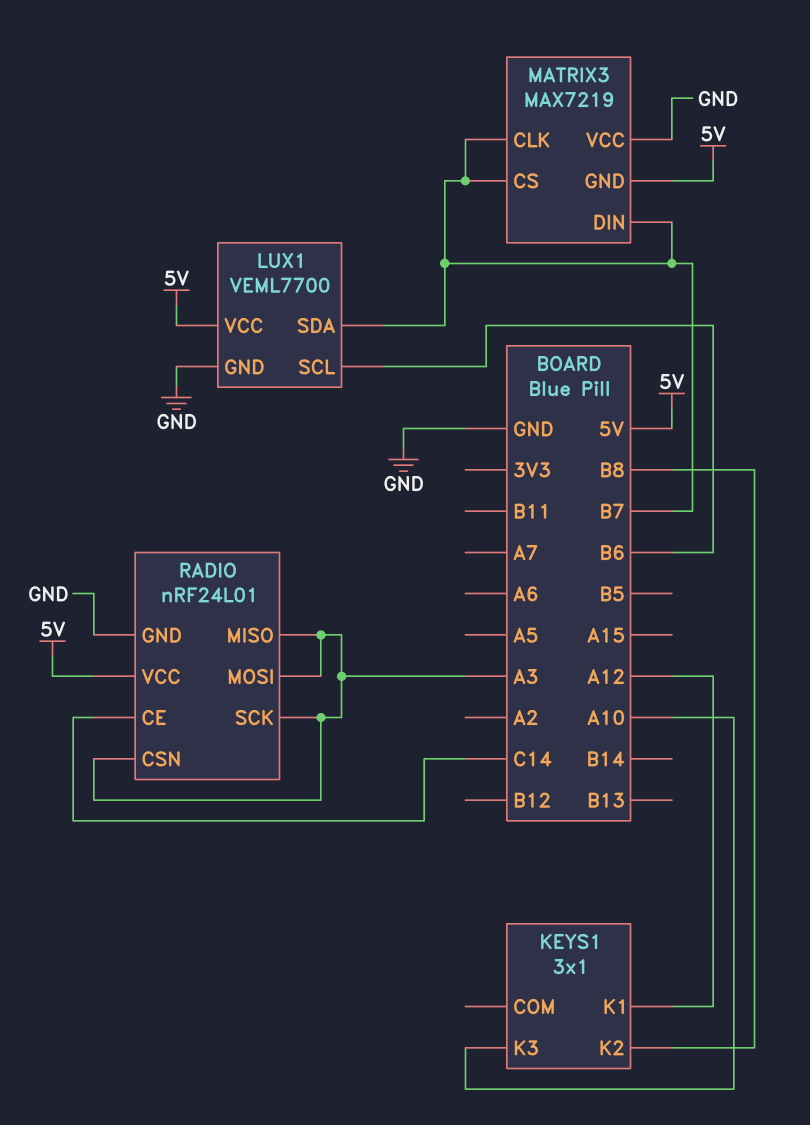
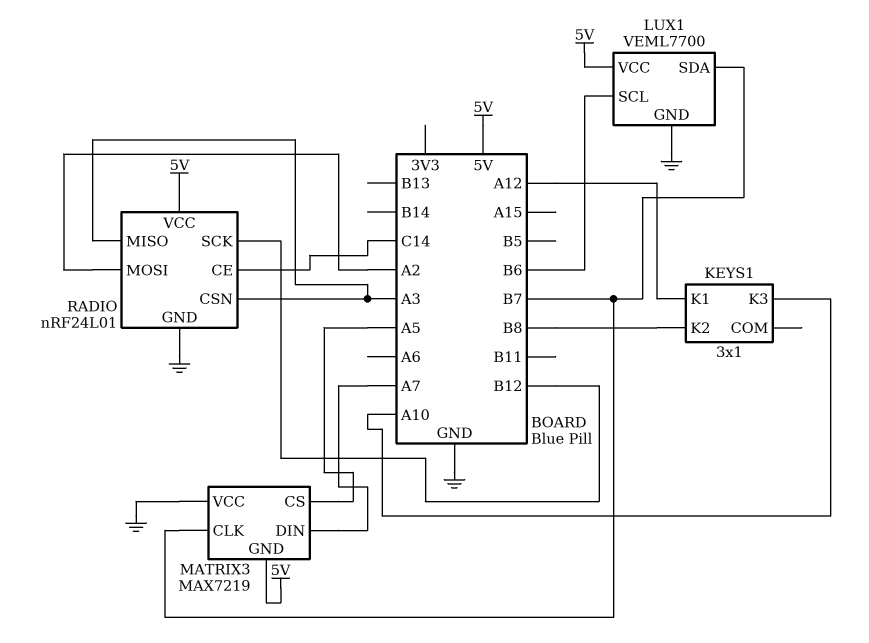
MATRIX3 pin CS: B7 -> A5
MATRIX3 pin DIN: B7 -> A7
RADIO pin MOSI: A3 -> A2
RADIO pin SCK: A3 -> B12

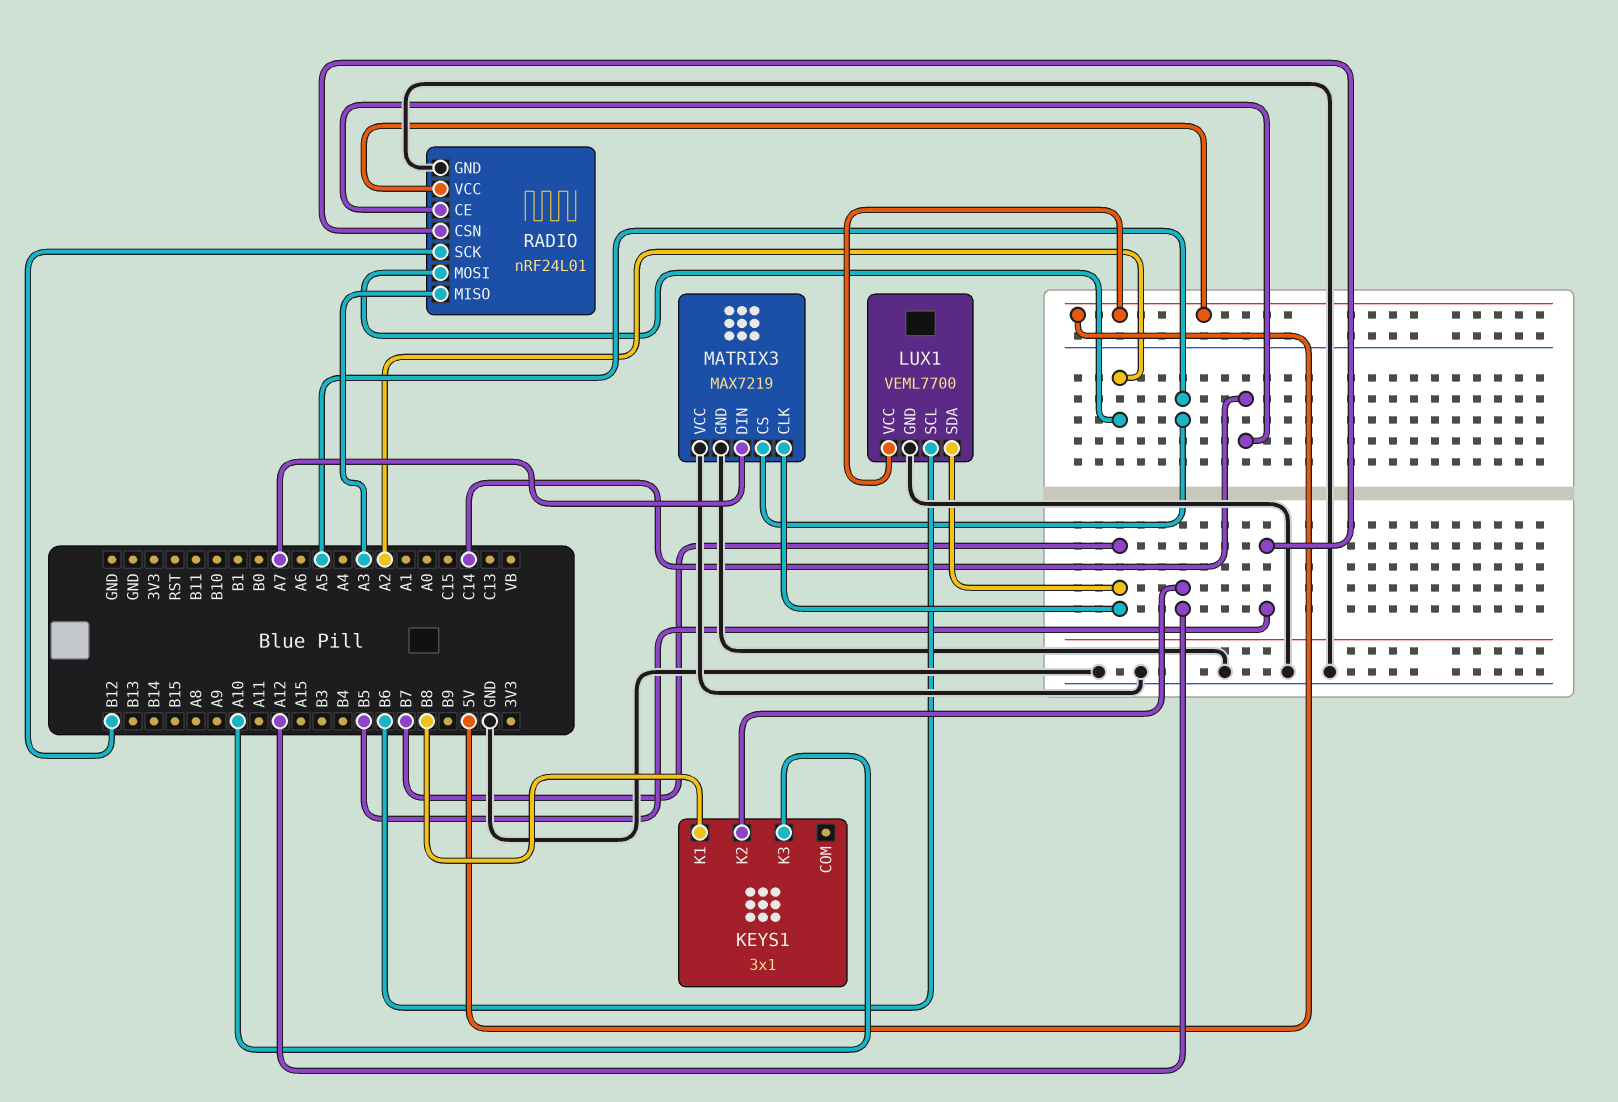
KEYS1 pin K1: A12 -> B8
KEYS1 pin K2: B8 -> A12
MATRIX3 pin GND: 5V -> GND
RADIO pin CSN: A3 -> B5

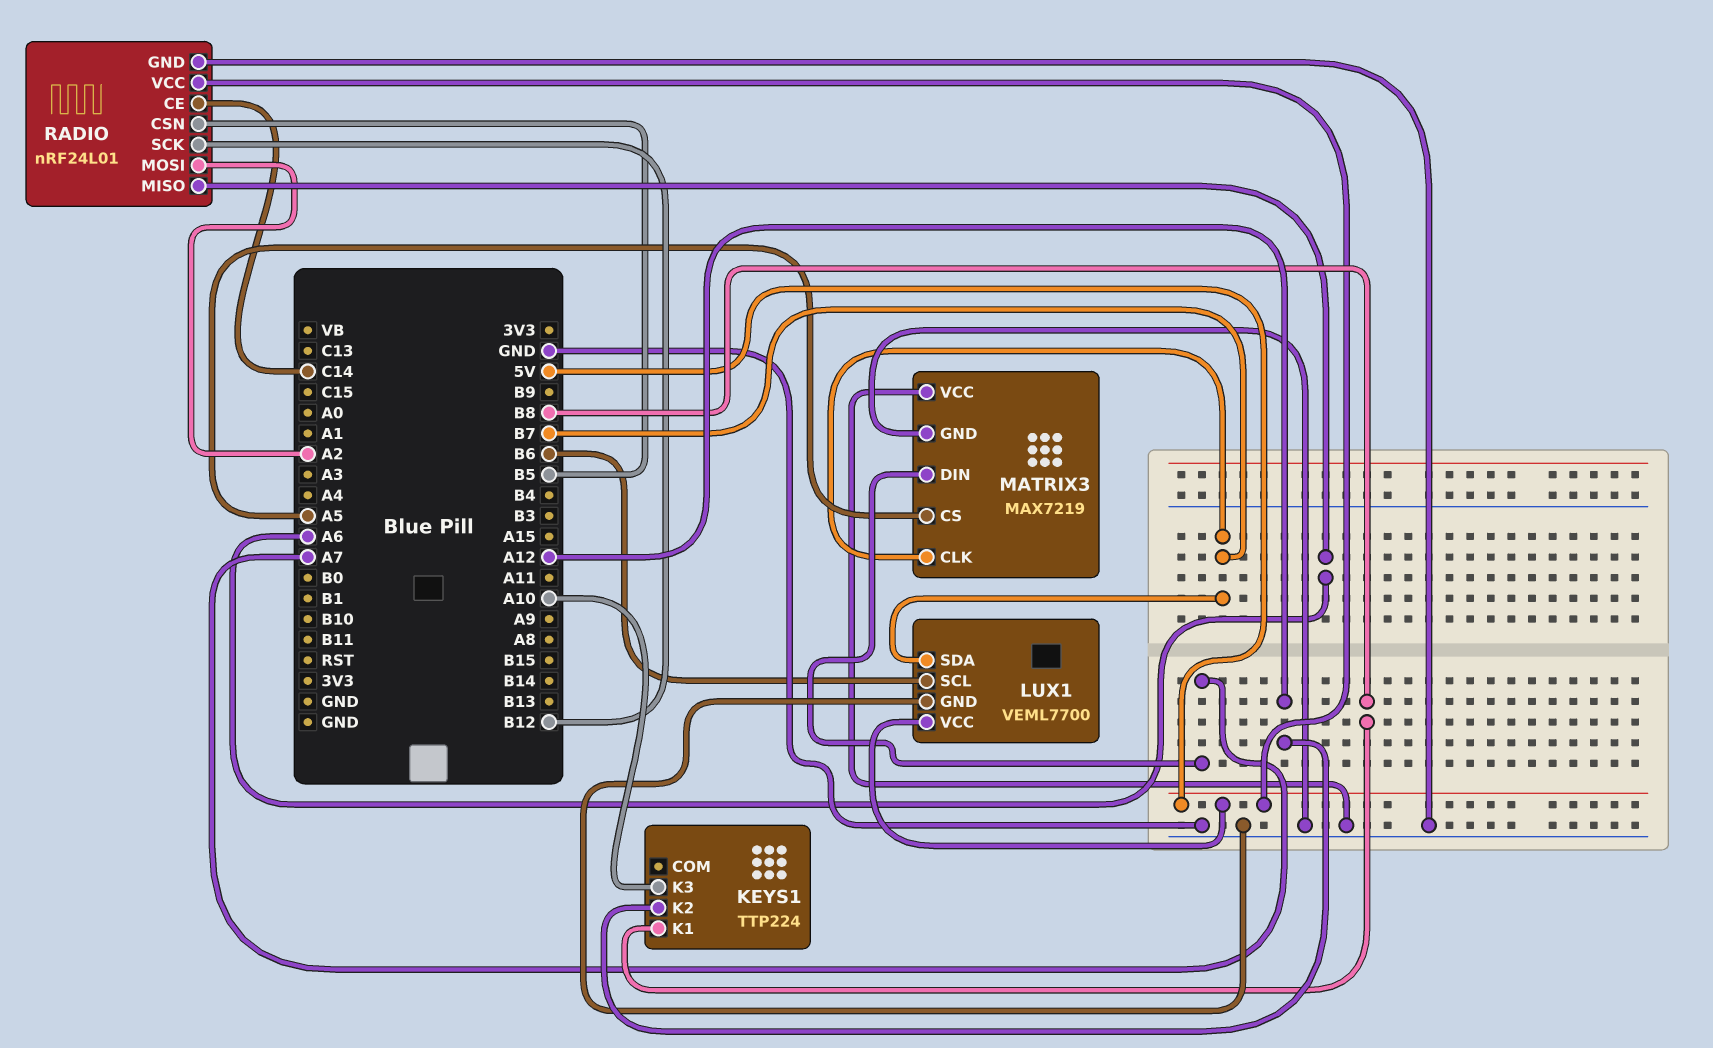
KEYS1: 3x1 -> TTP224
RADIO pin MISO: A3 -> A6

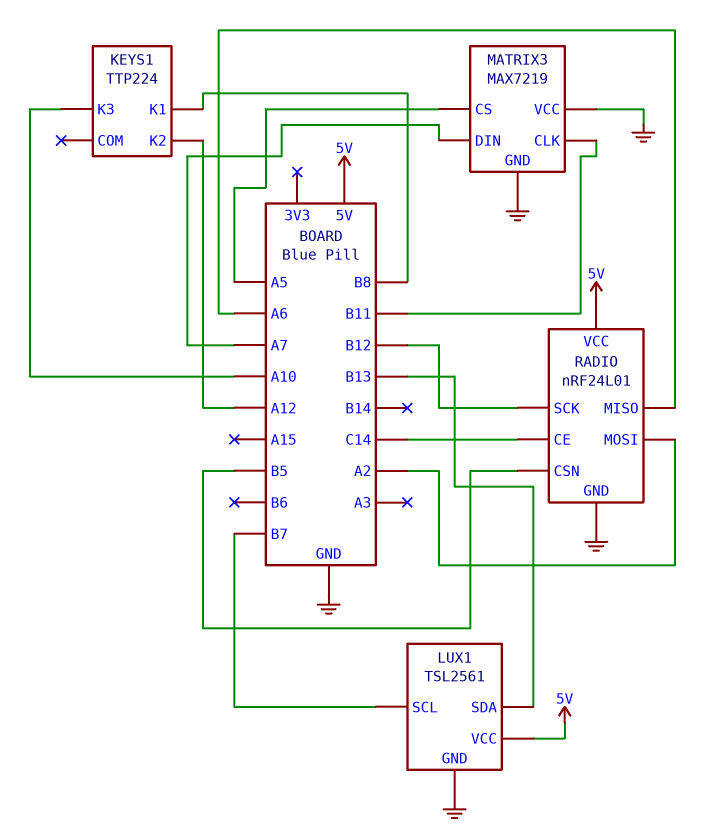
LUX1: VEML7700 -> TSL2561
LUX1 pin SCL: B6 -> B7
LUX1 pin SDA: B7 -> B13
MATRIX3 pin CLK: B7 -> B11

